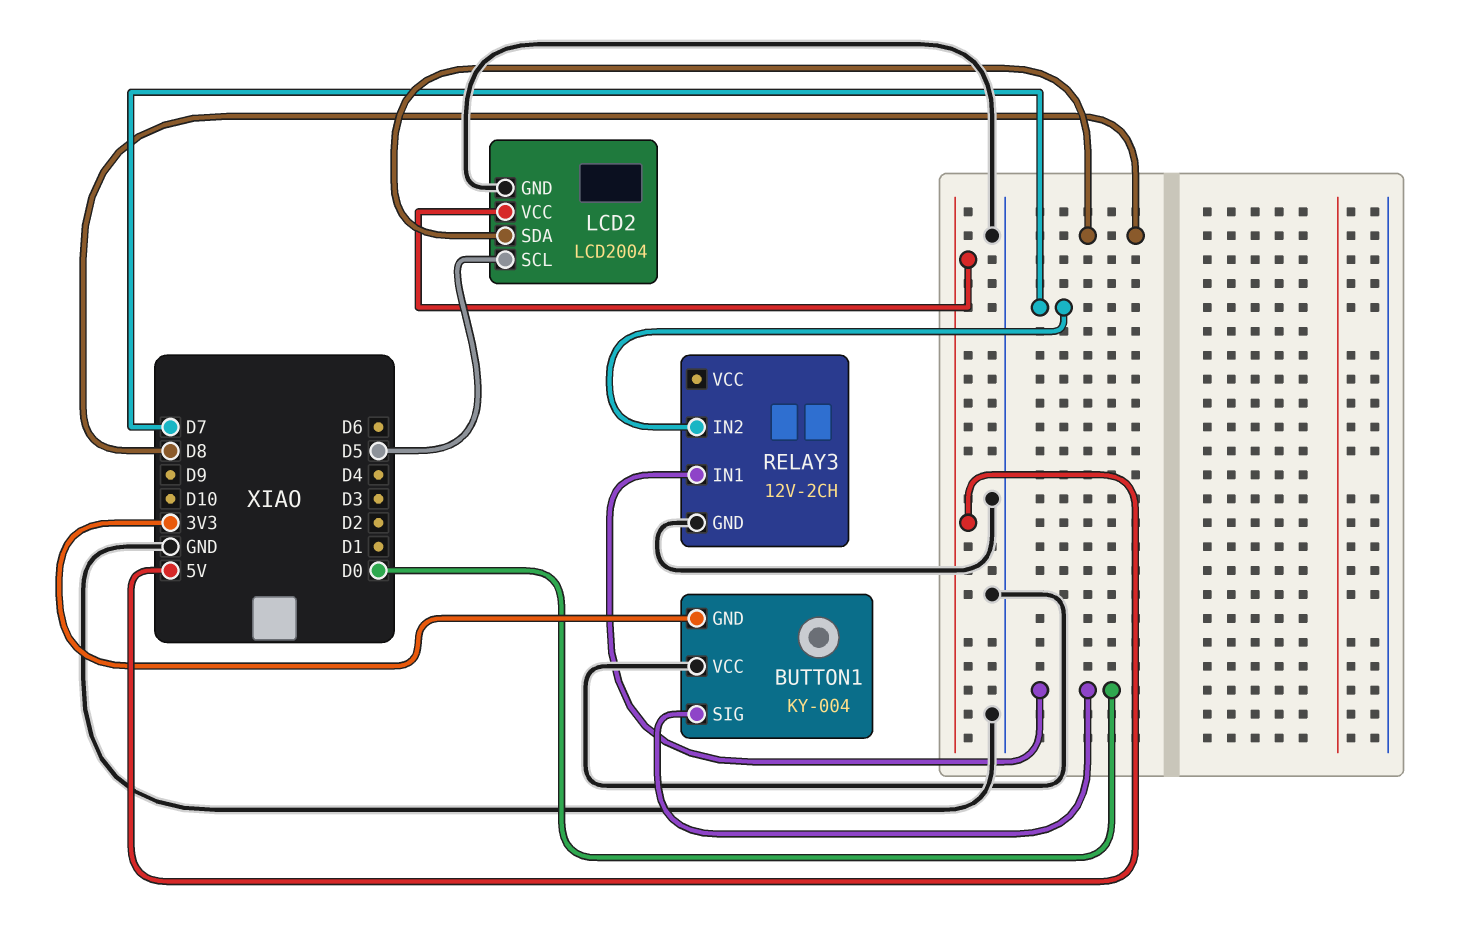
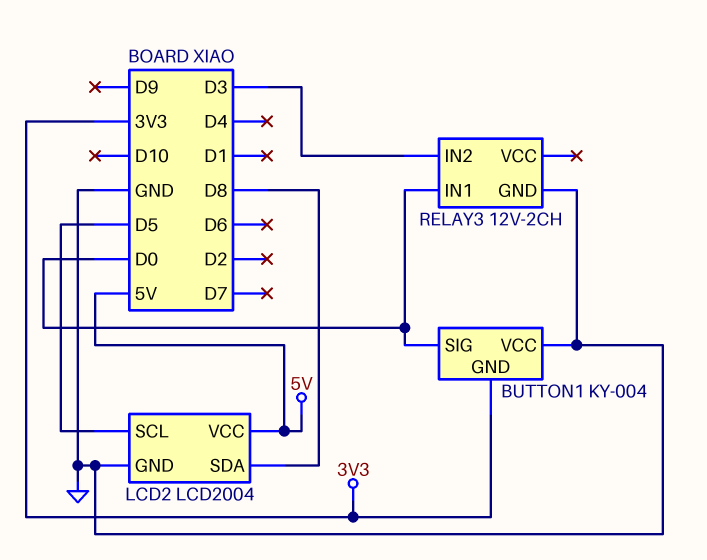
RELAY3 pin IN2: D7 -> D3

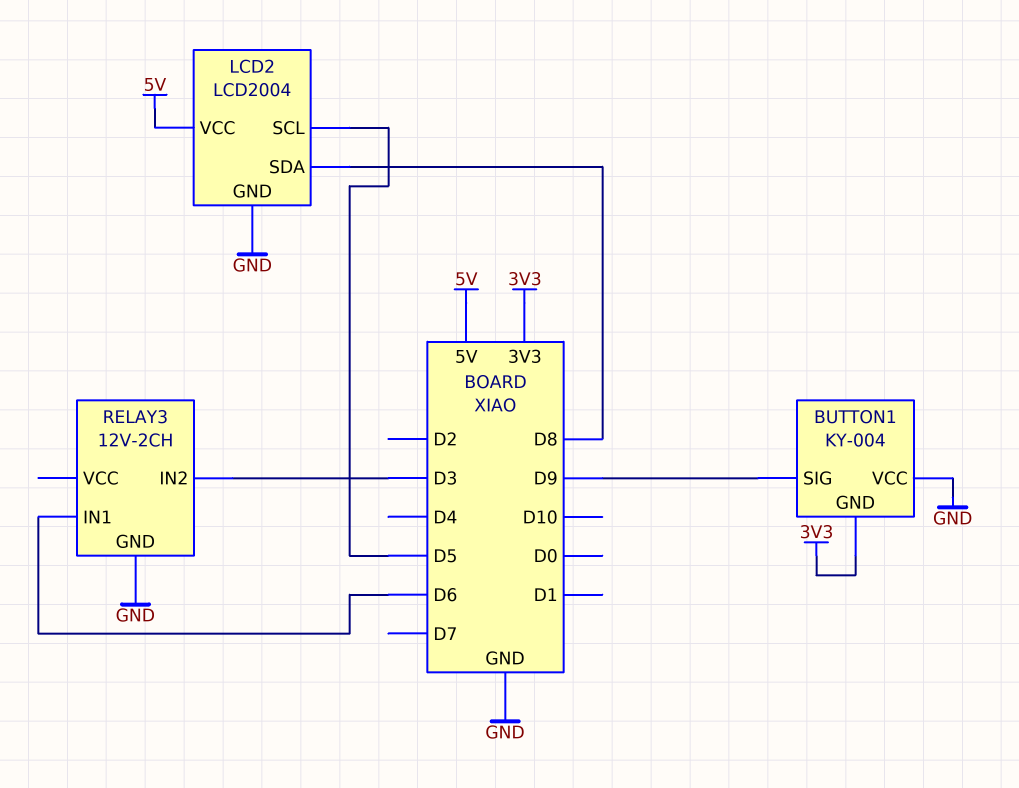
BUTTON1 pin SIG: D0 -> D9
RELAY3 pin IN1: D0 -> D6

